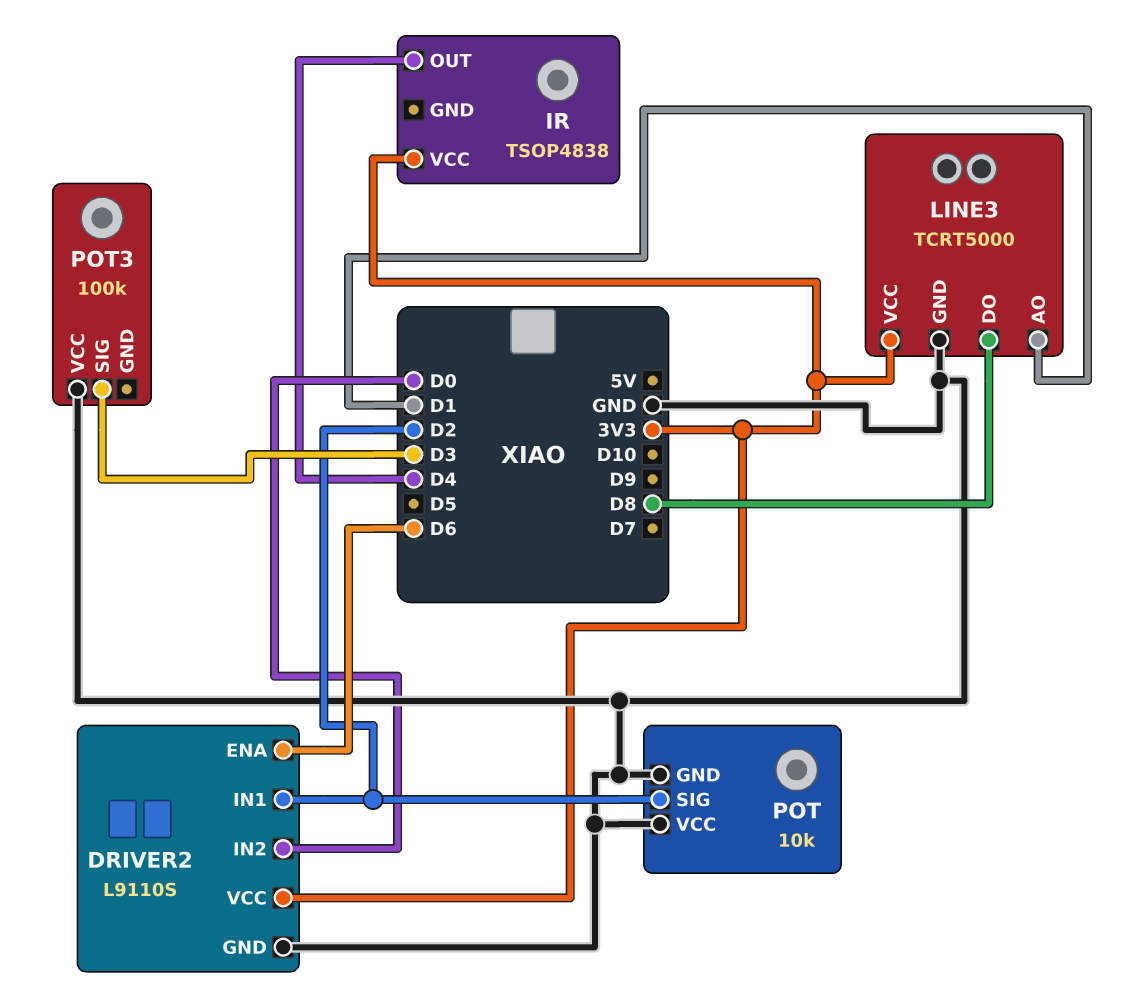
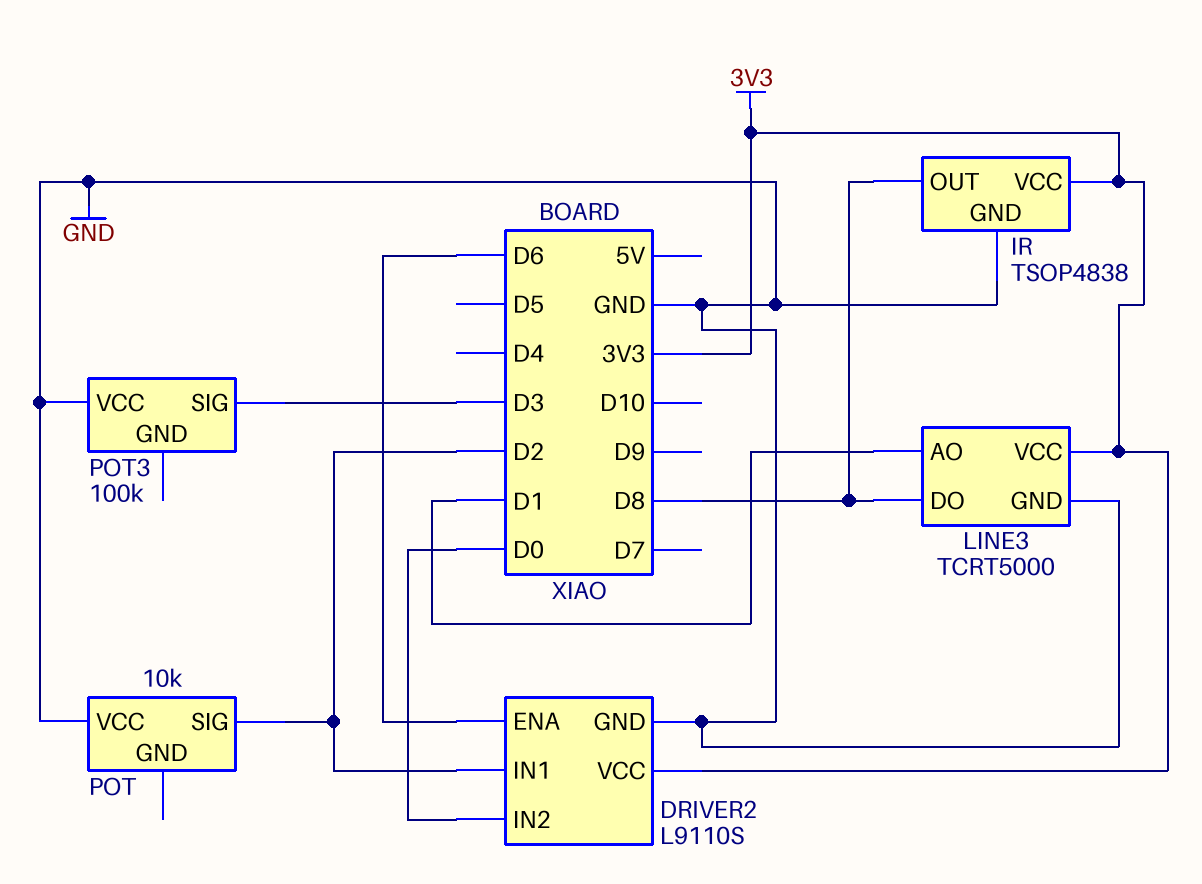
IR pin GND: none -> GND
IR pin OUT: D4 -> D8
POT pin GND: GND -> none

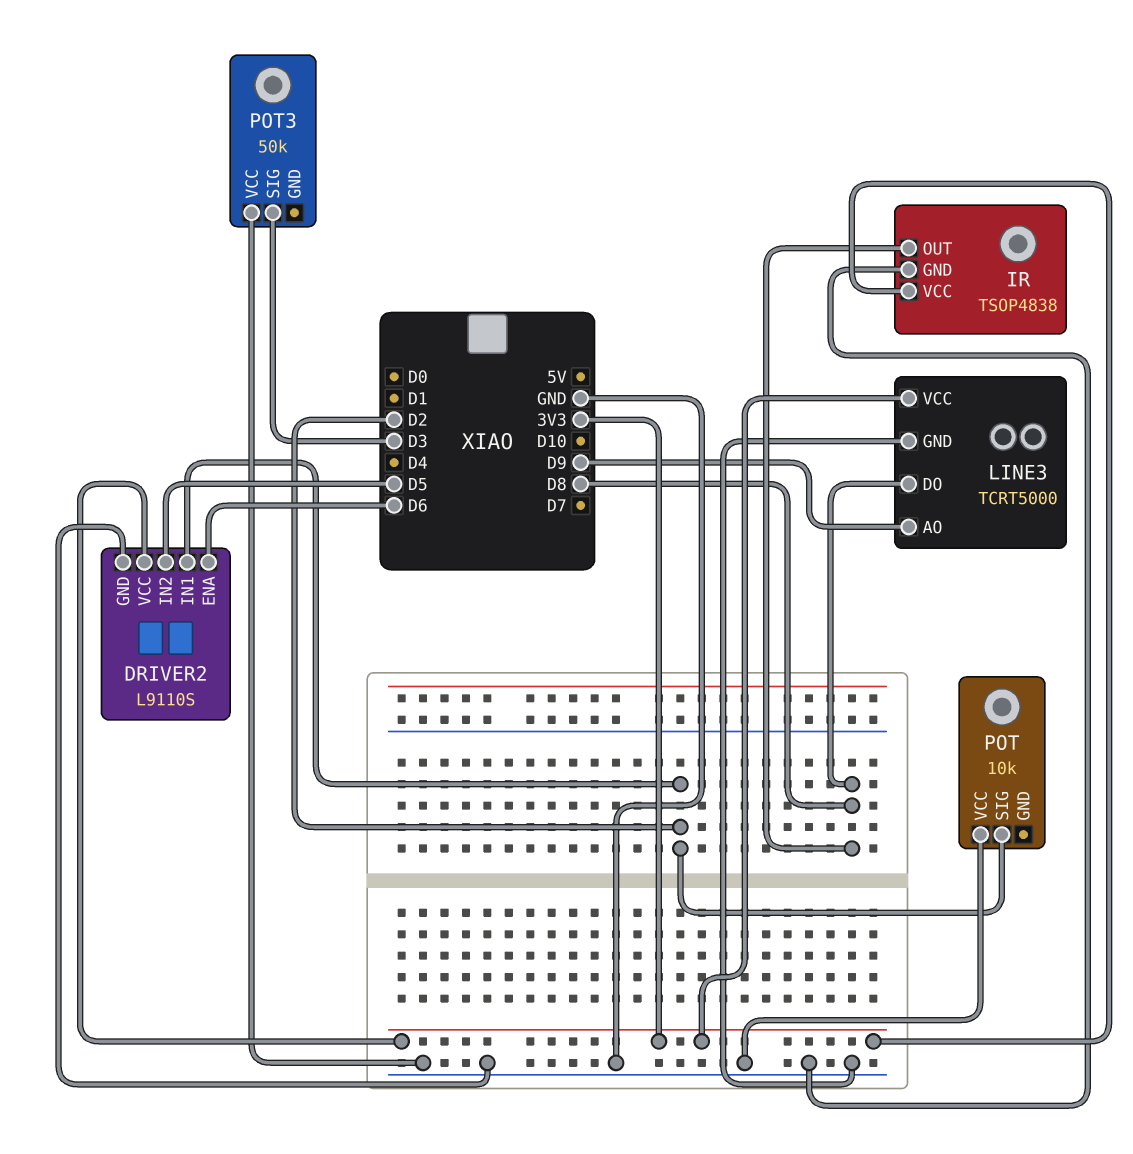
DRIVER2 pin IN2: D0 -> D5
LINE3 pin AO: D1 -> D9
POT3: 100k -> 50k

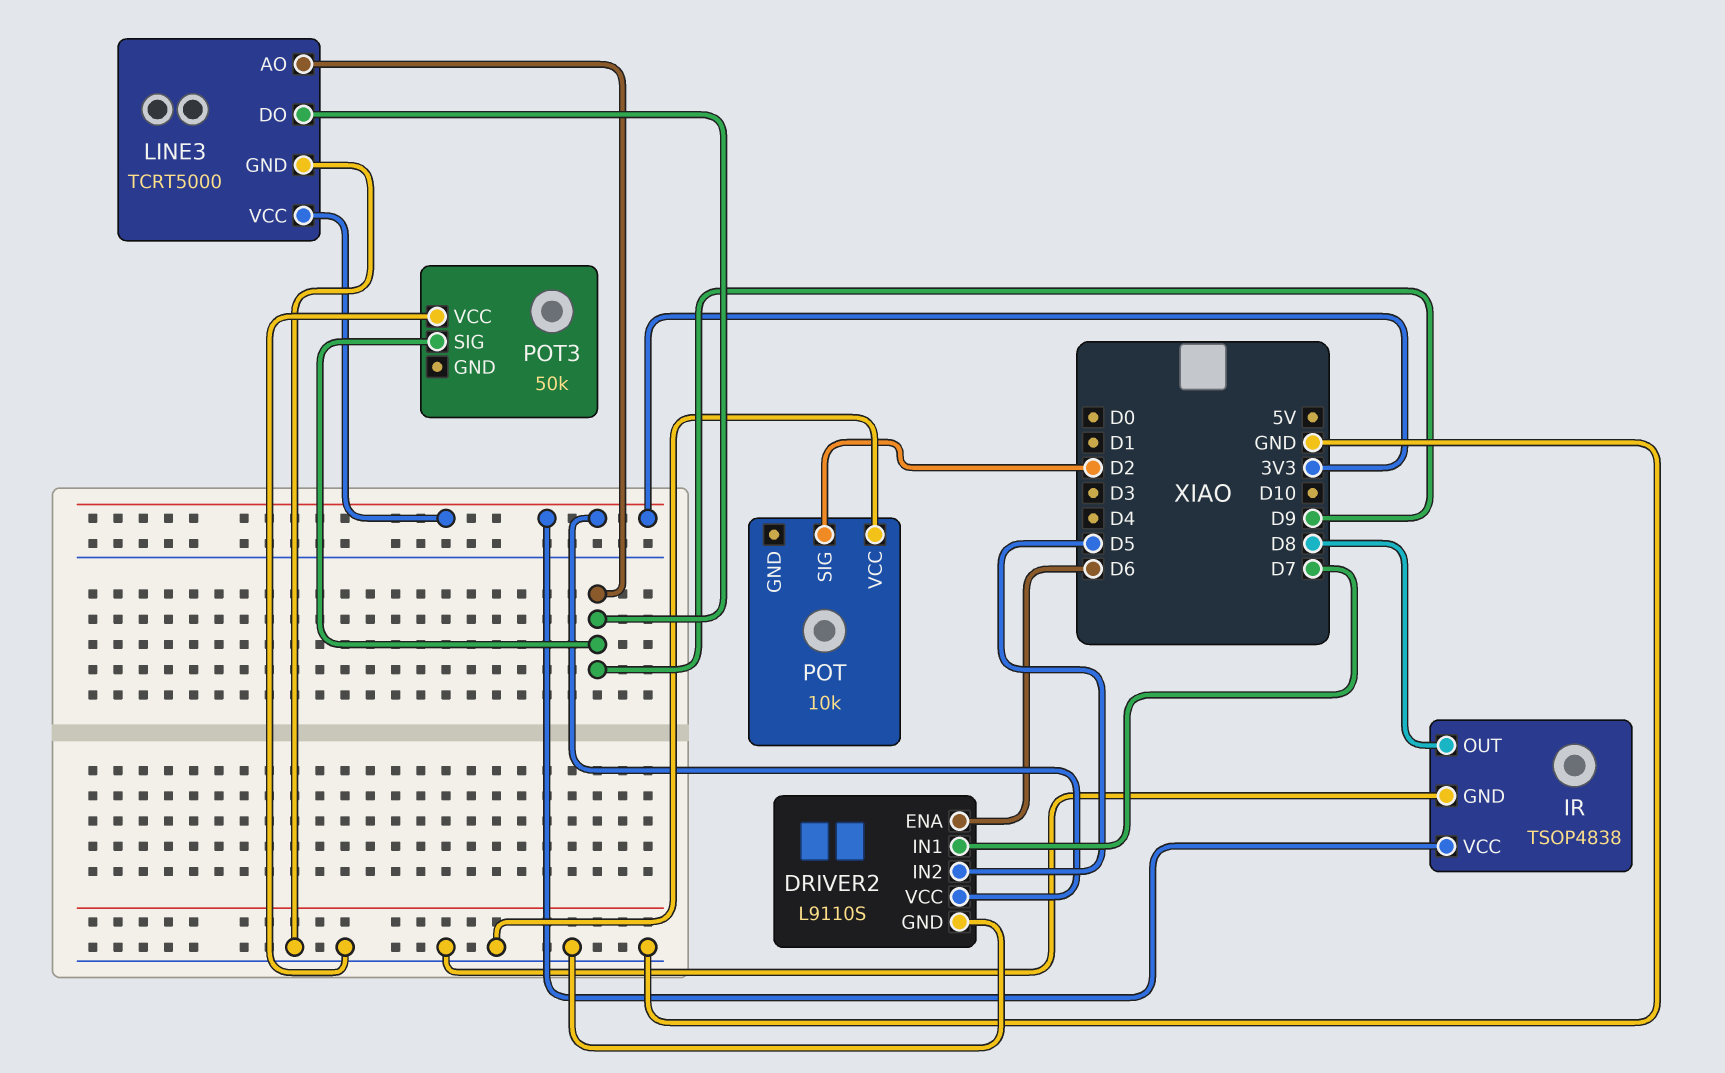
DRIVER2 pin IN1: D2 -> D7
LINE3 pin DO: D8 -> D9
POT3 pin SIG: D3 -> D9

